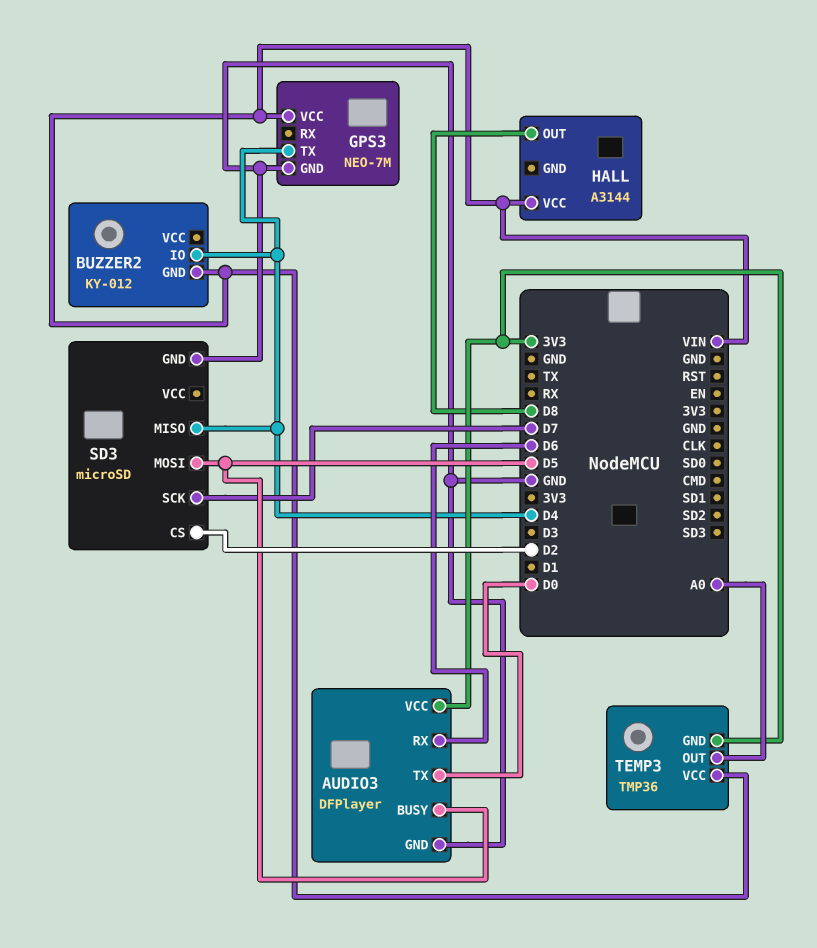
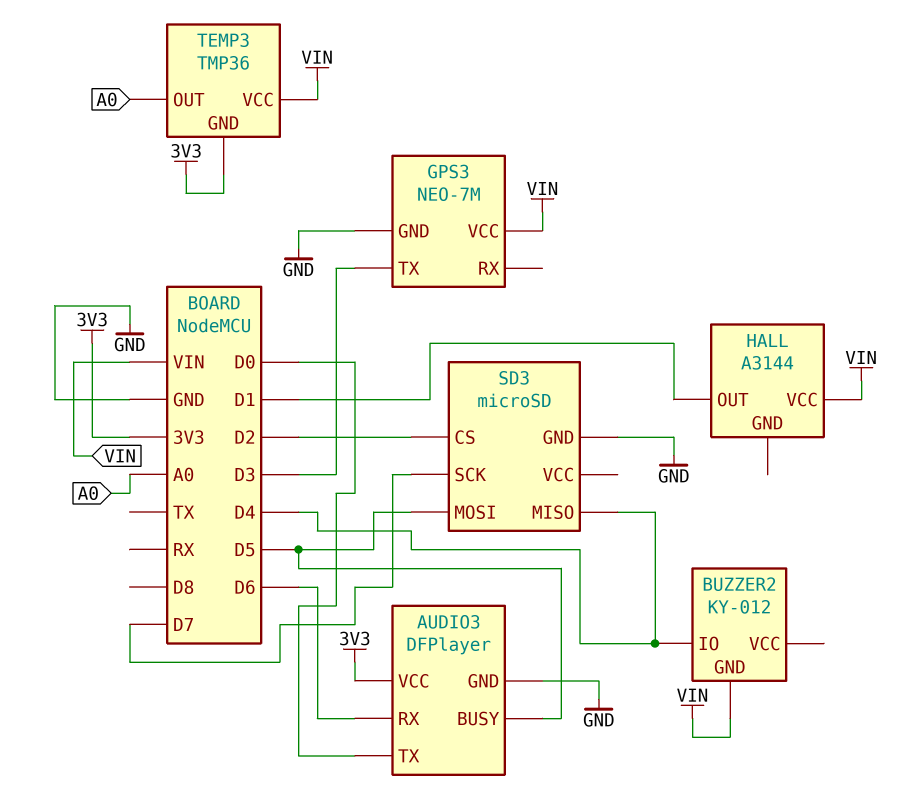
GPS3 pin TX: D4 -> D3
HALL pin OUT: D8 -> D1

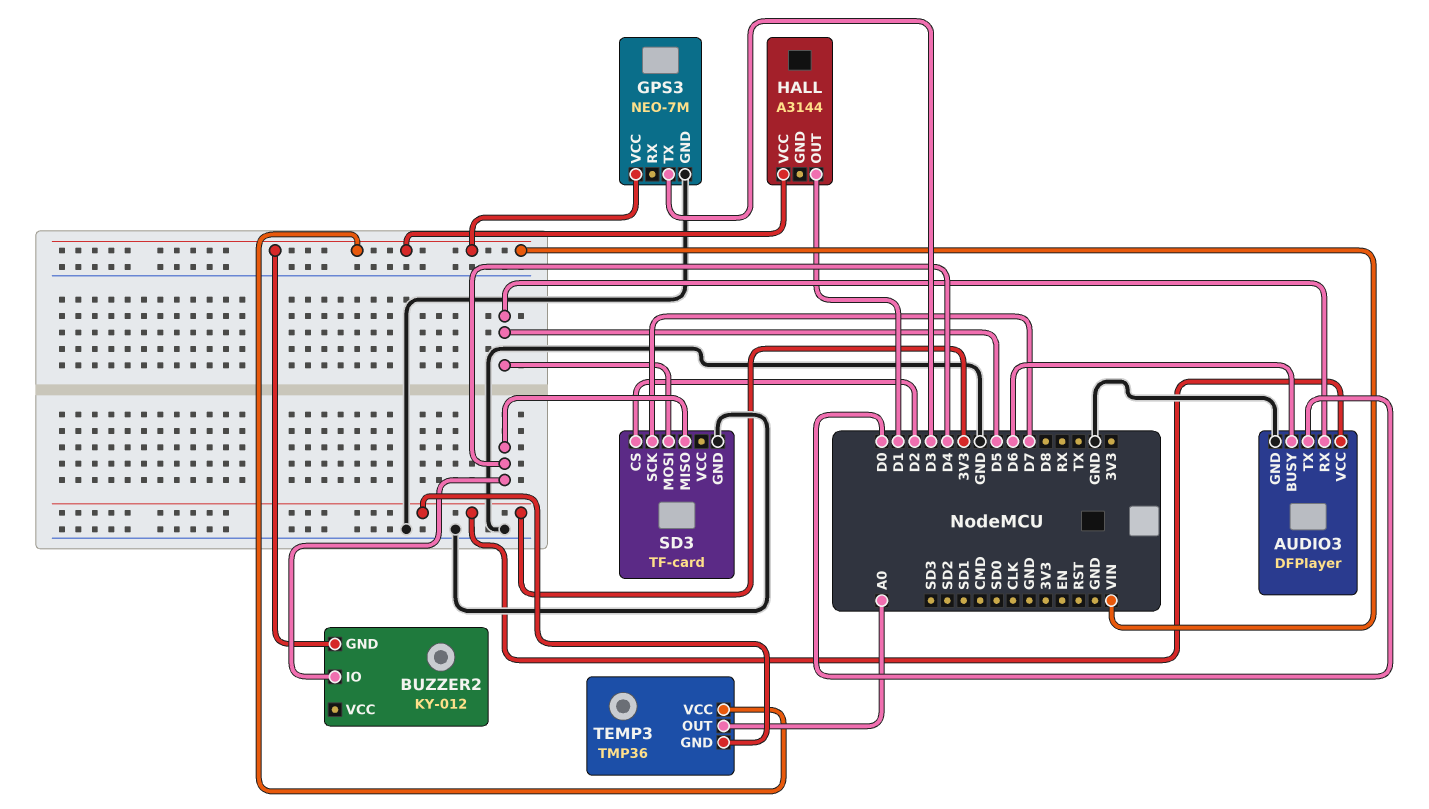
AUDIO3 pin BUSY: D5 -> D6
AUDIO3 pin RX: D6 -> D5
SD3: microSD -> TF-card

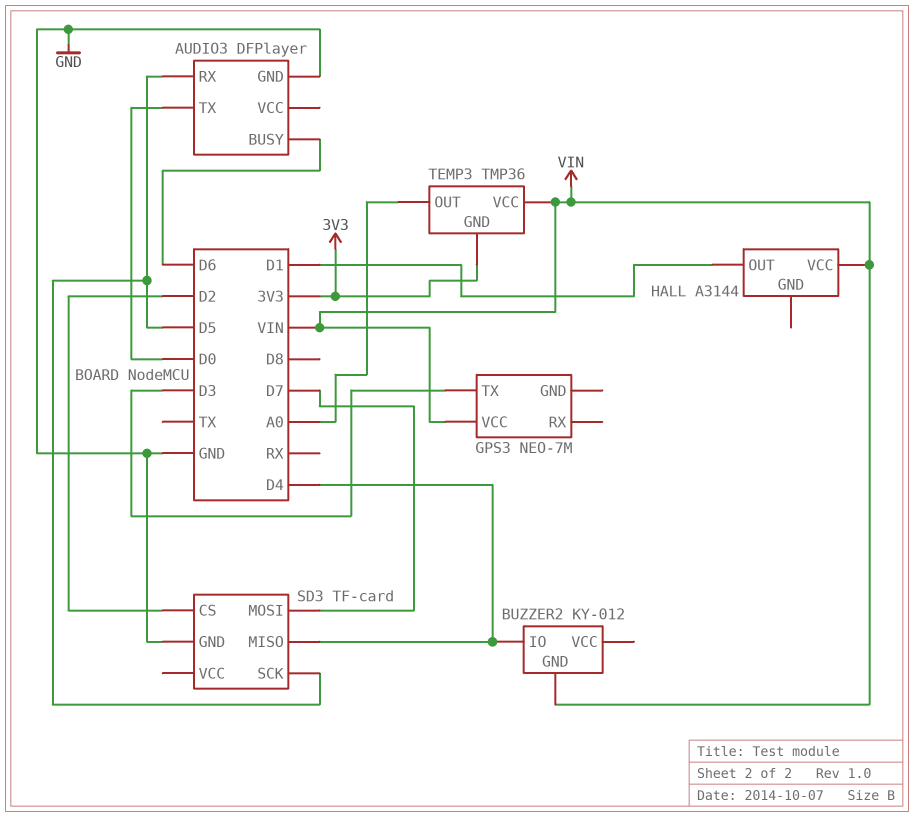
AUDIO3 pin VCC: 3V3 -> none
GPS3 pin GND: GND -> none
SD3 pin MOSI: D5 -> D7
SD3 pin SCK: D7 -> D5

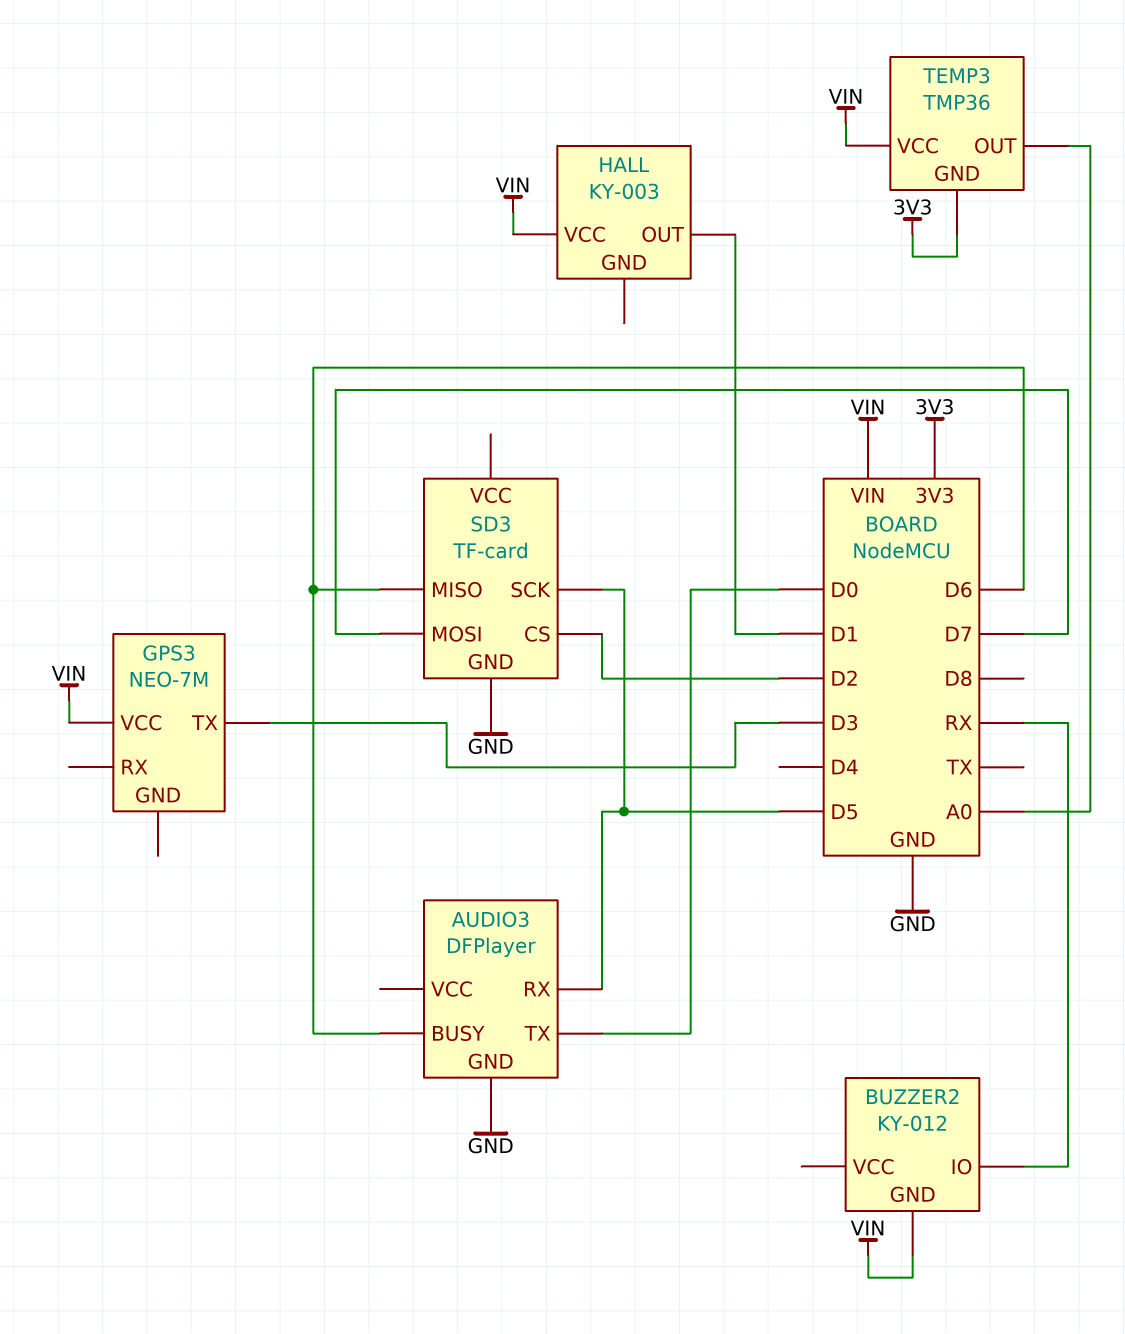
BUZZER2 pin IO: D4 -> RX
HALL: A3144 -> KY-003
SD3 pin MISO: D4 -> D6

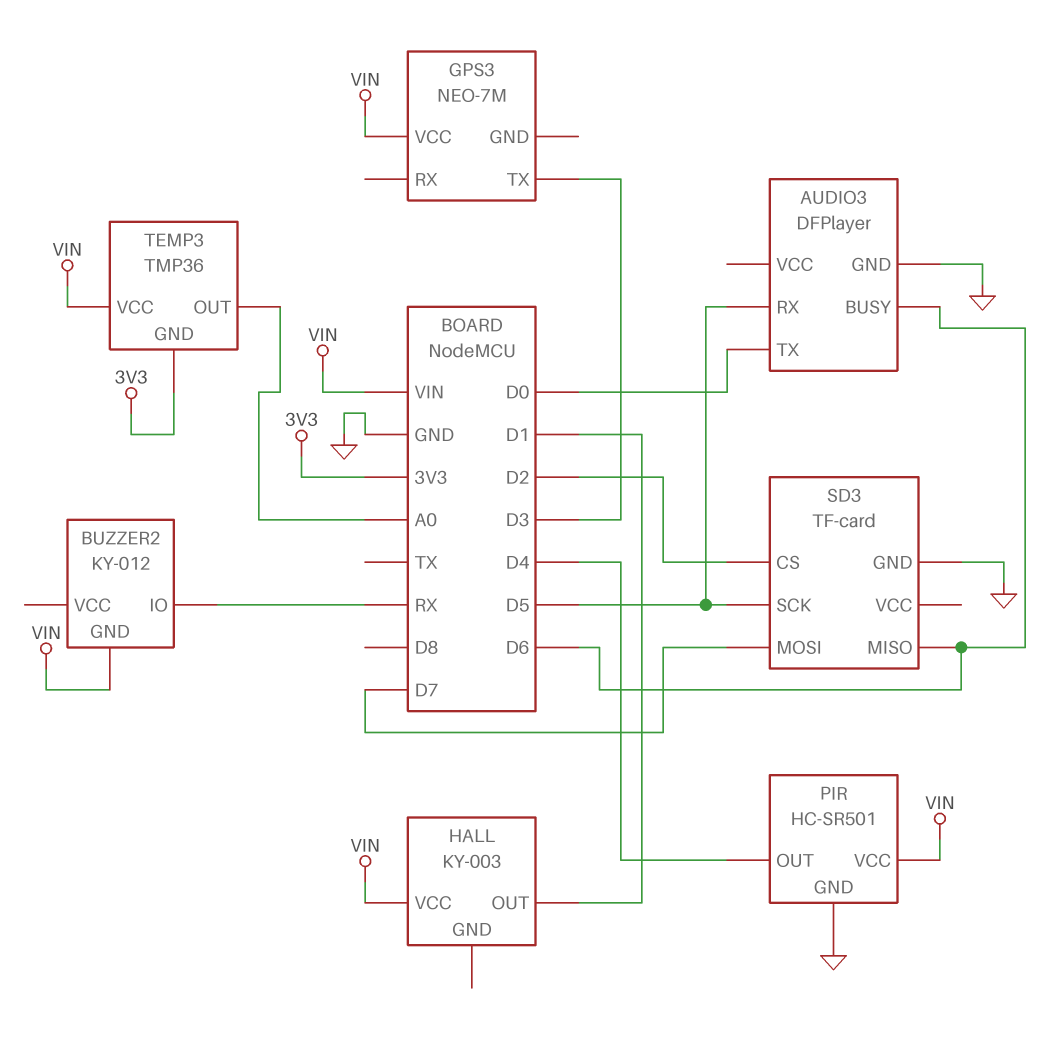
PIR: none -> HC-SR501
PIR pin GND: none -> GND
PIR pin OUT: none -> D4
PIR pin VCC: none -> VIN

